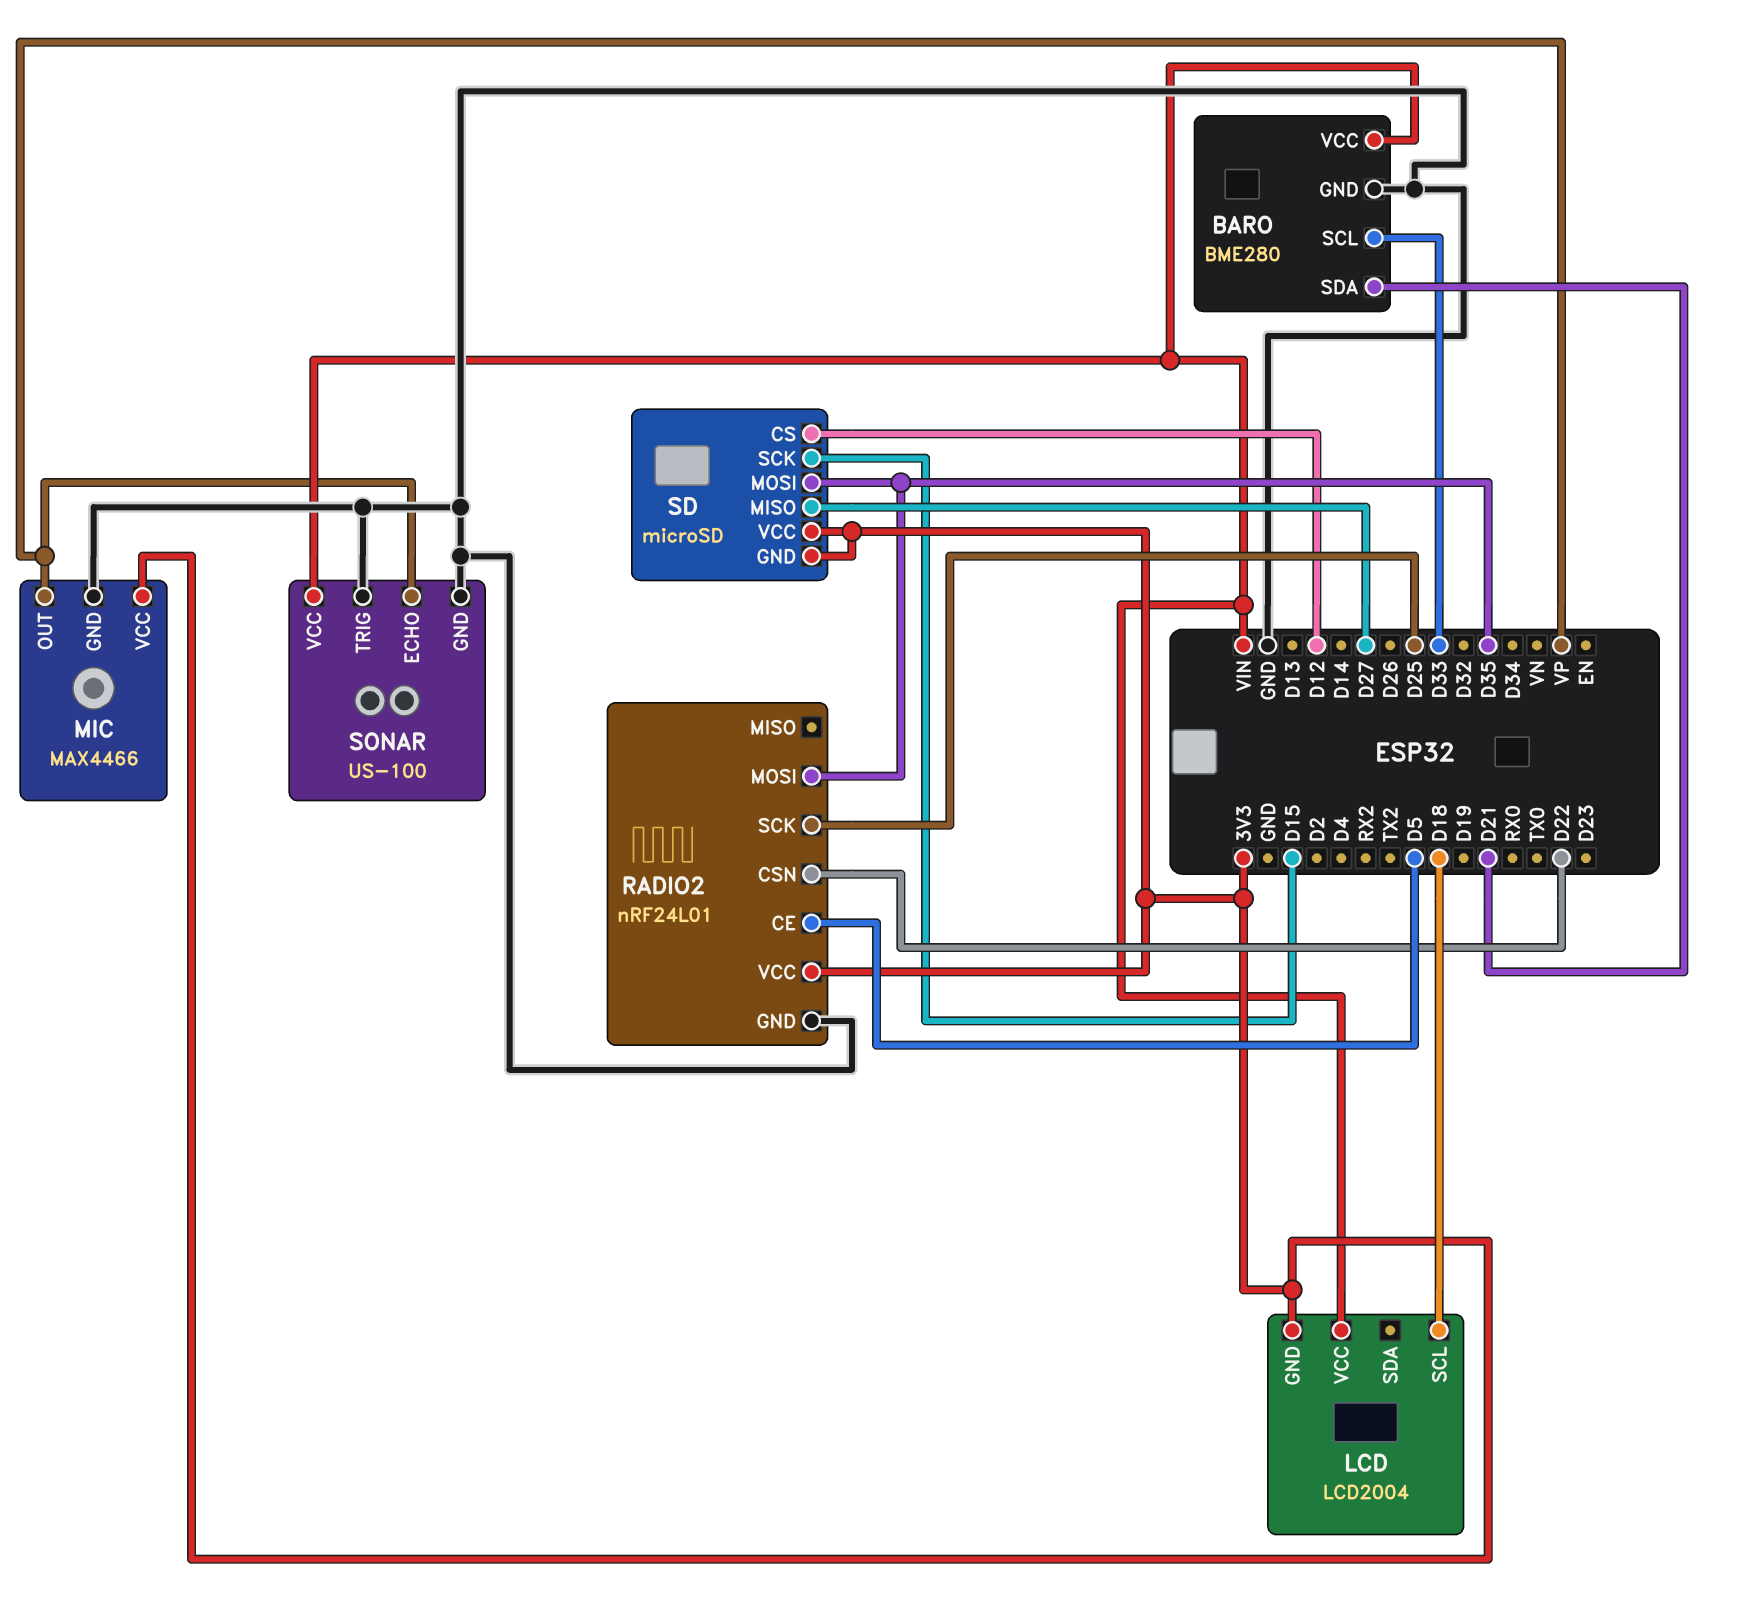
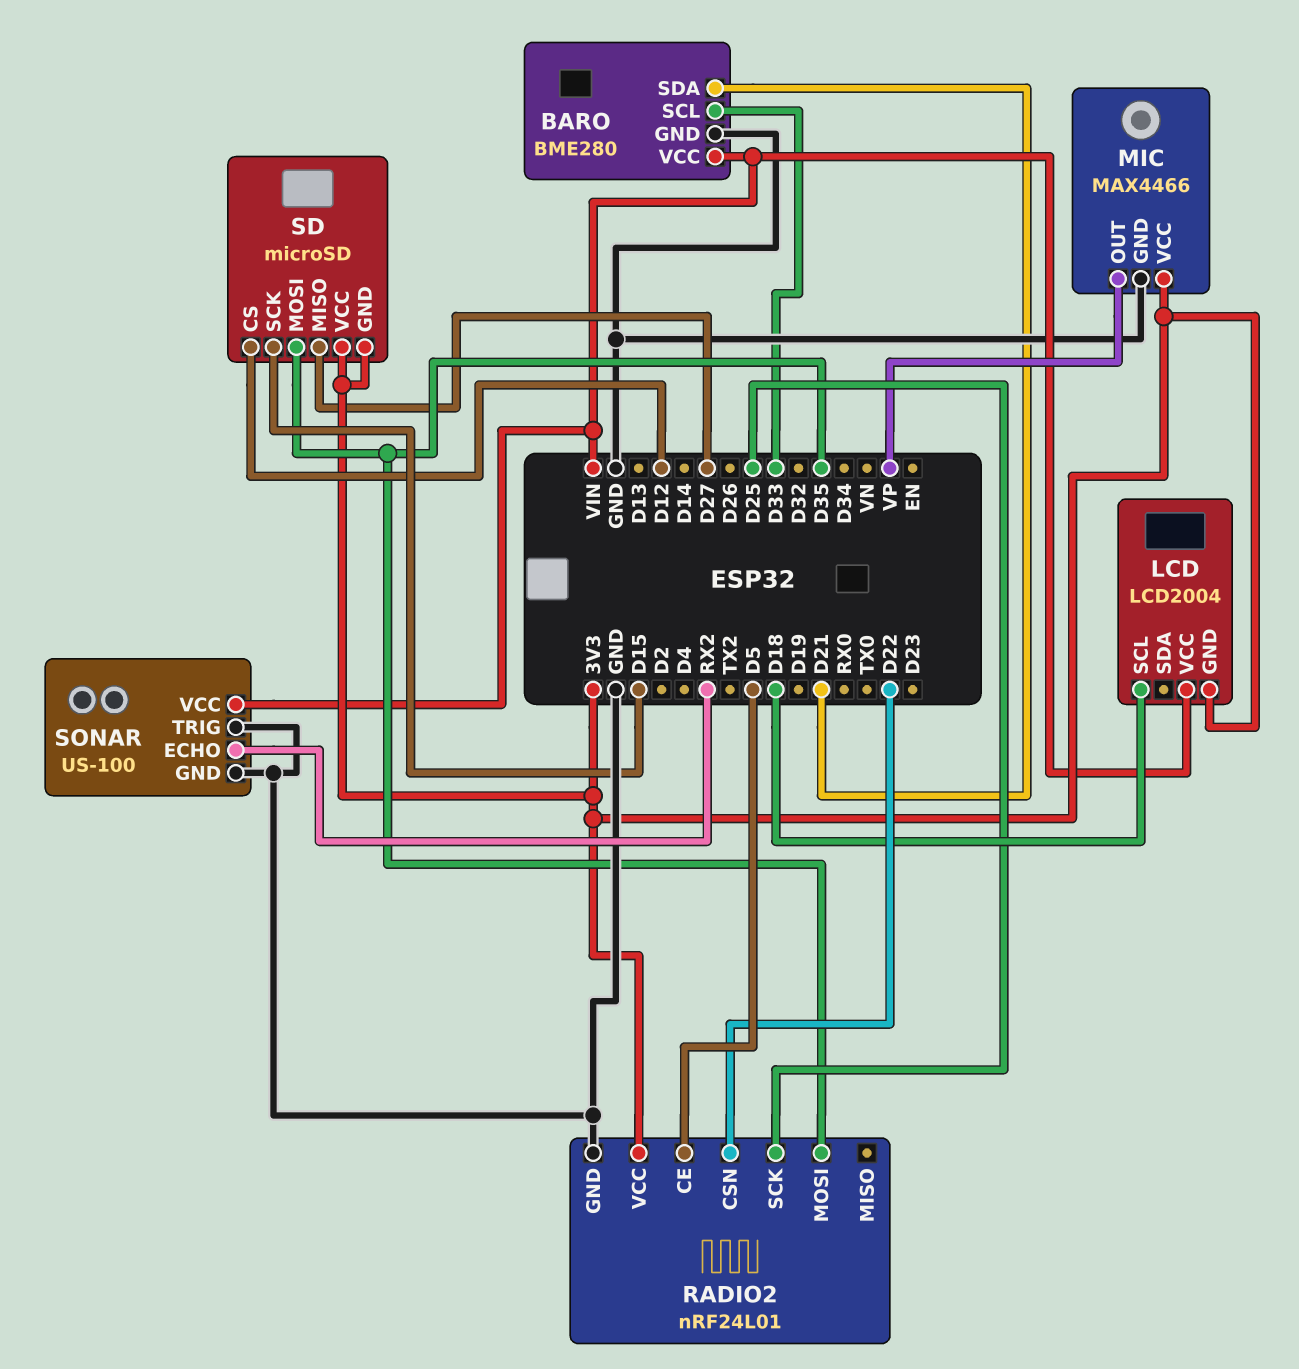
SONAR pin ECHO: VP -> RX2

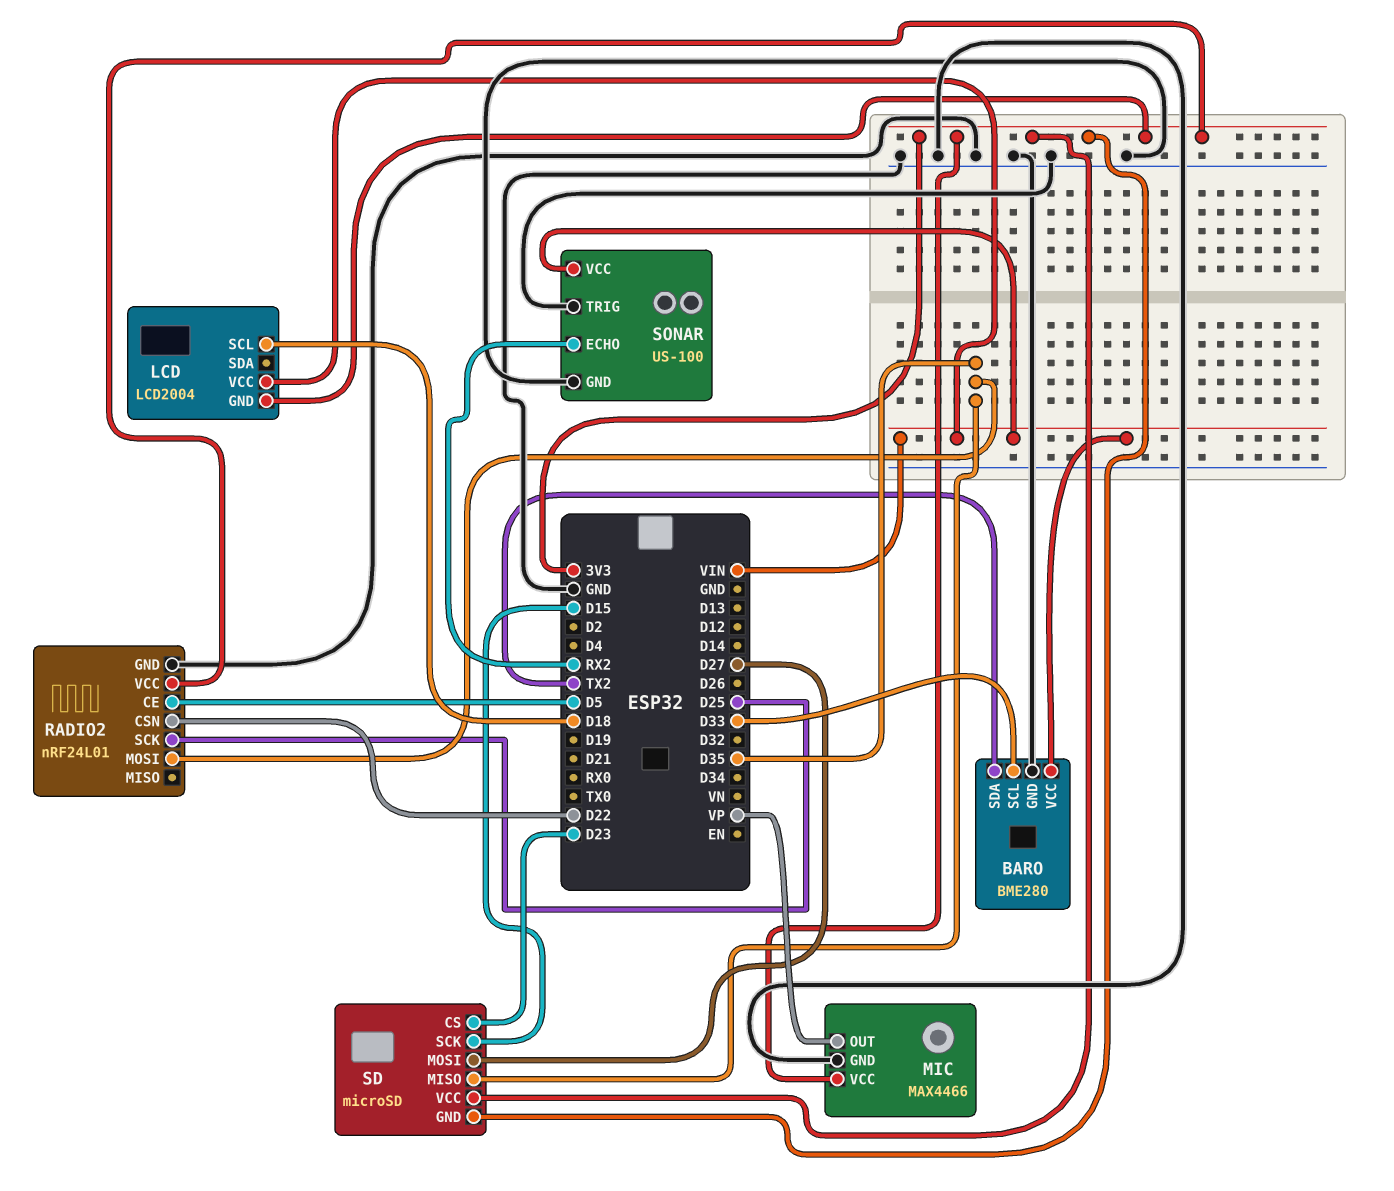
BARO pin SDA: D21 -> TX2
SD pin CS: D12 -> D23
SD pin MISO: D27 -> D35
SD pin MOSI: D35 -> D27

